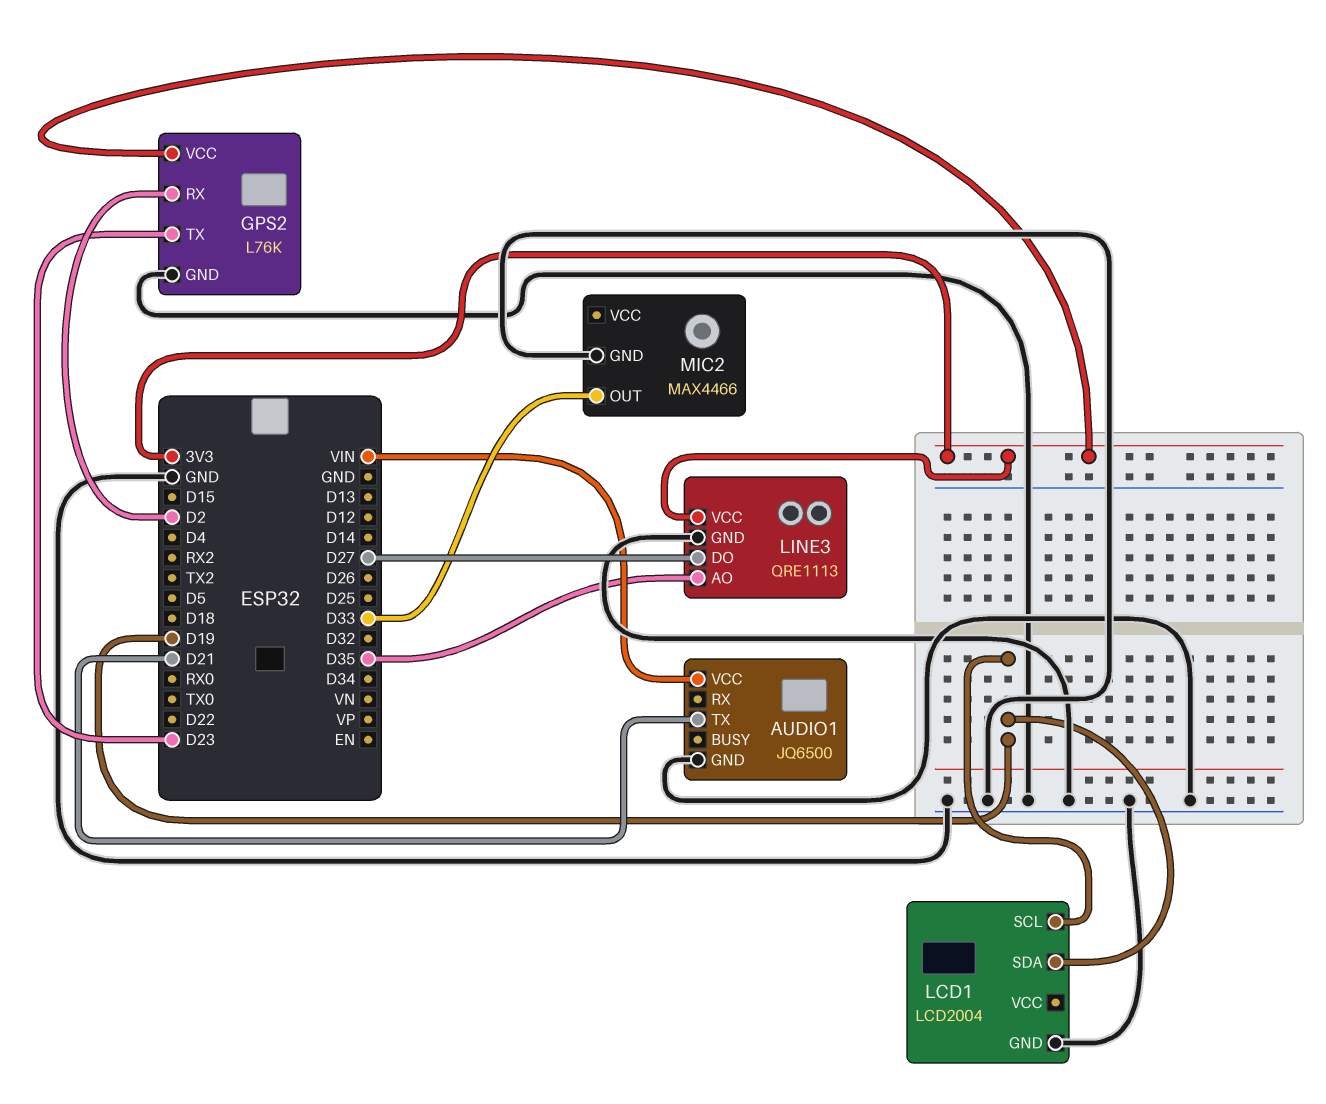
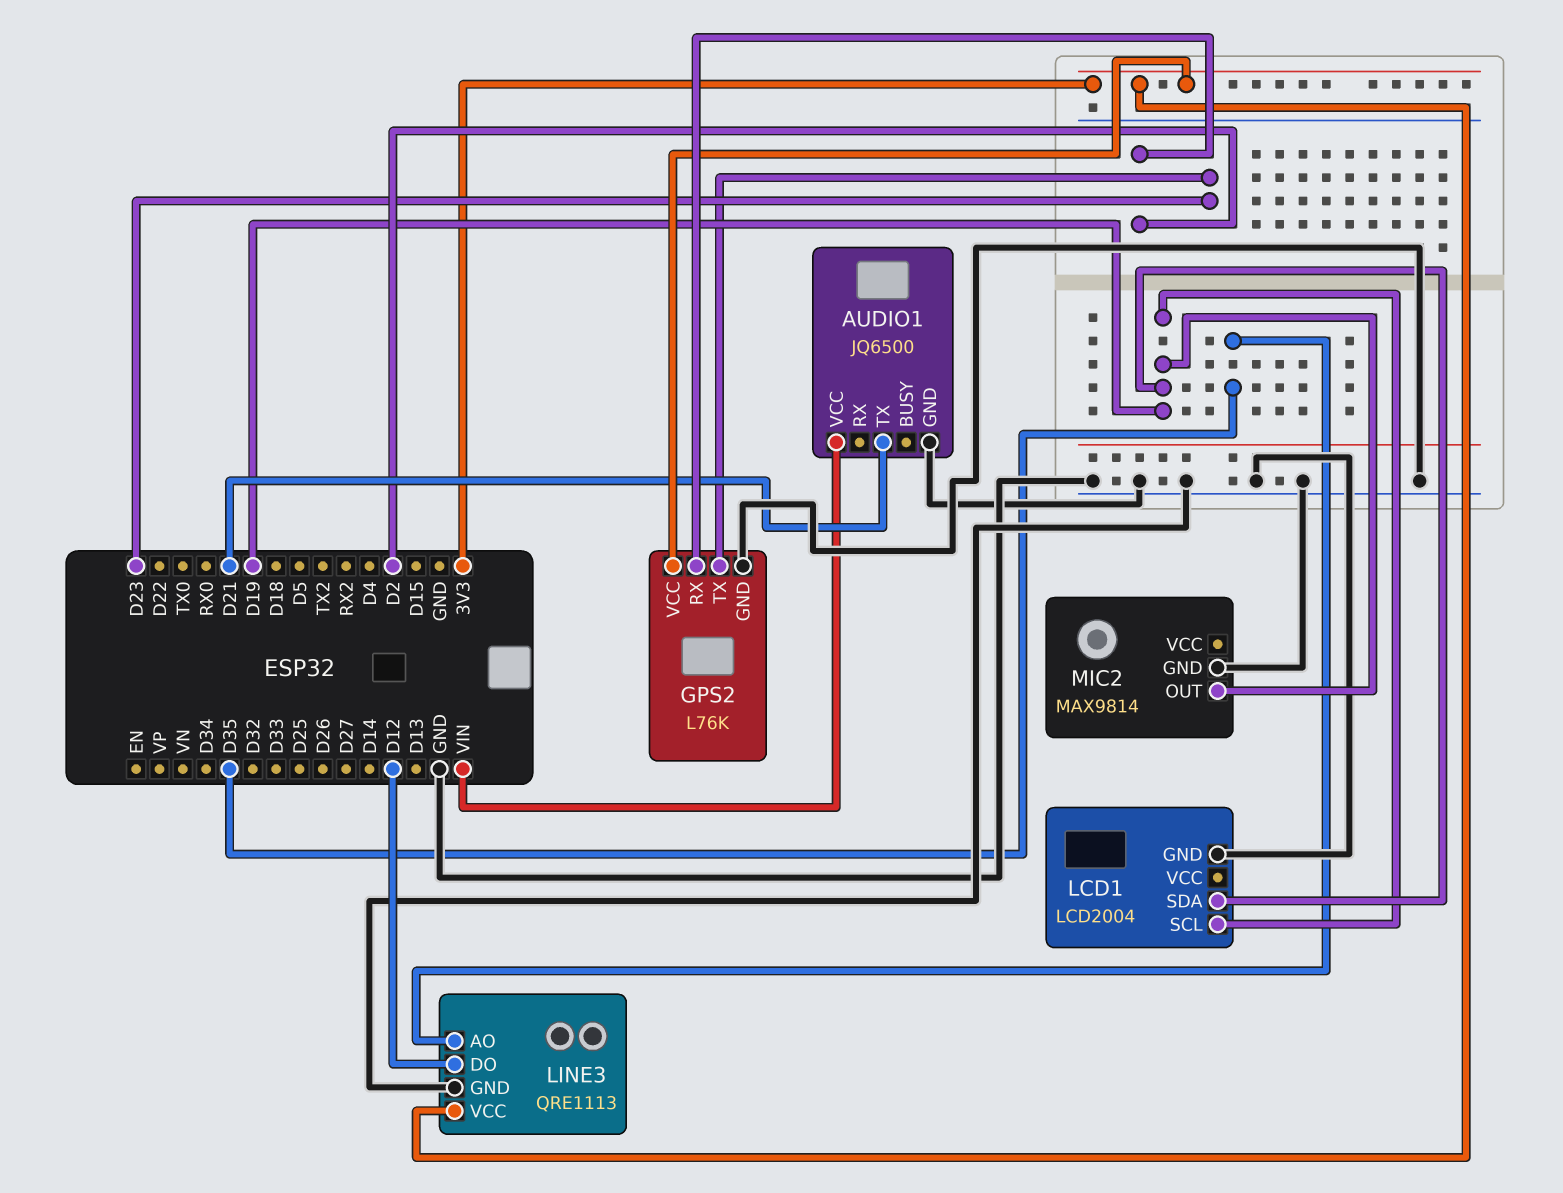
LINE3 pin DO: D27 -> D12
MIC2: MAX4466 -> MAX9814
MIC2 pin OUT: D33 -> D19

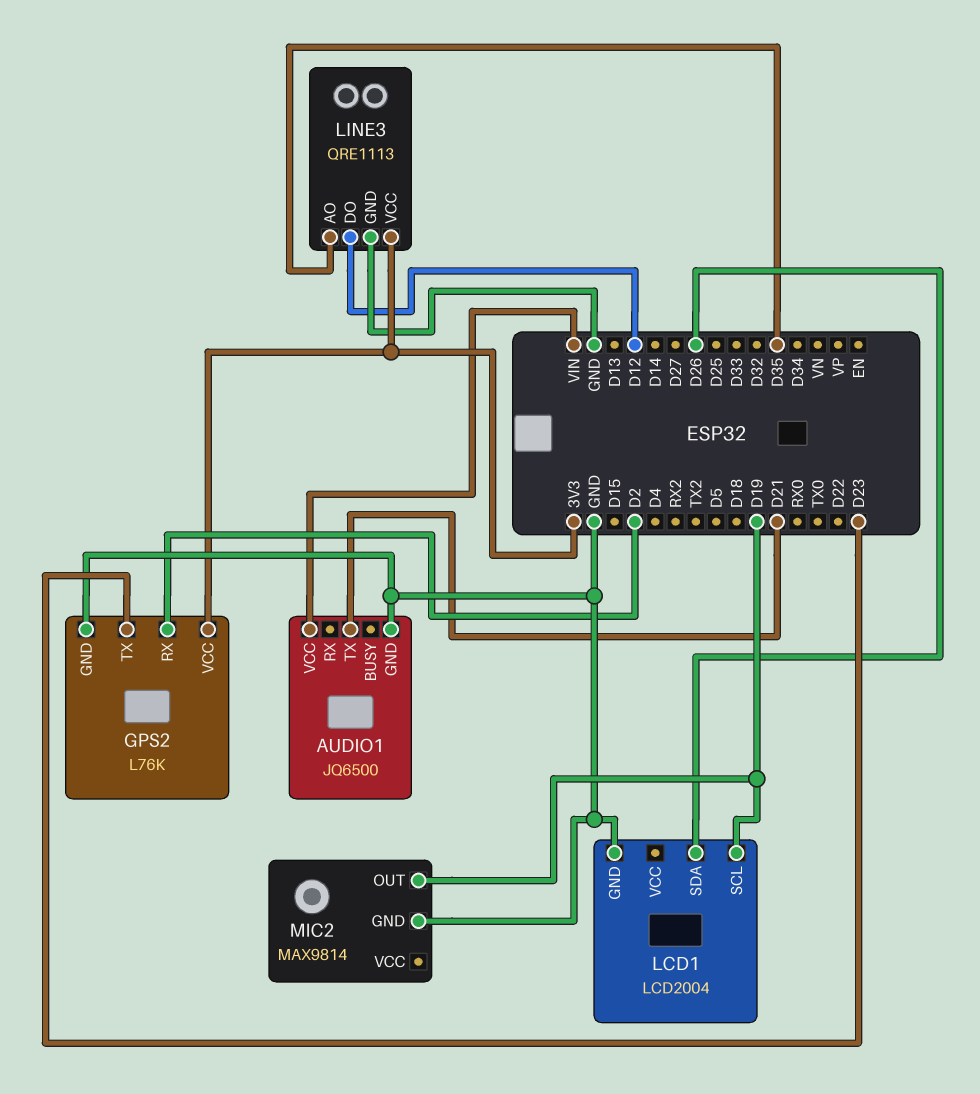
LCD1 pin SDA: D19 -> D26

